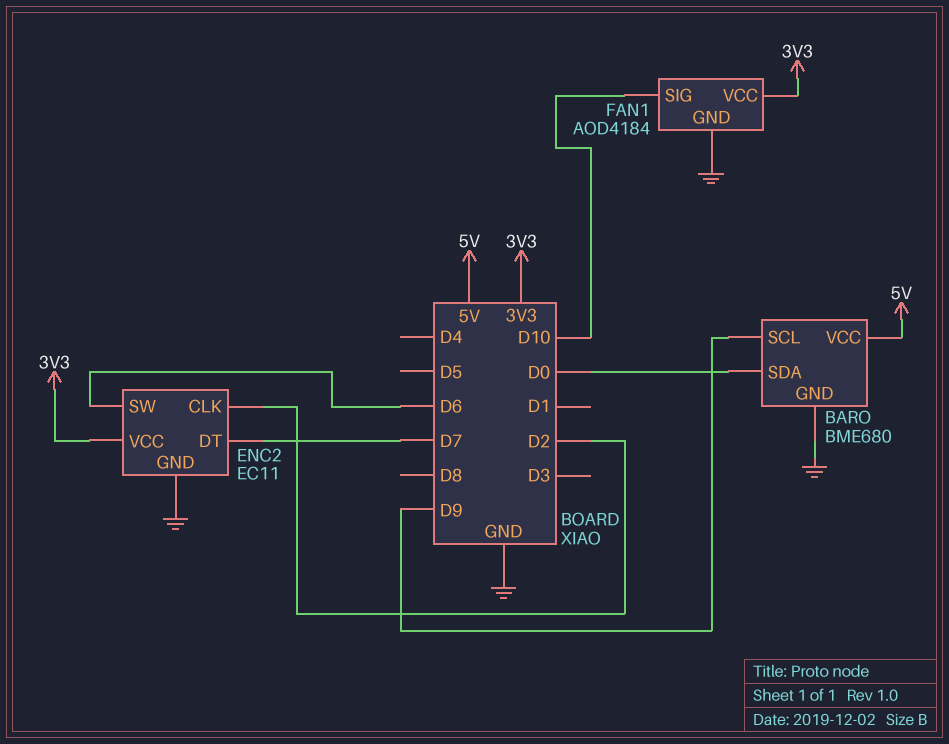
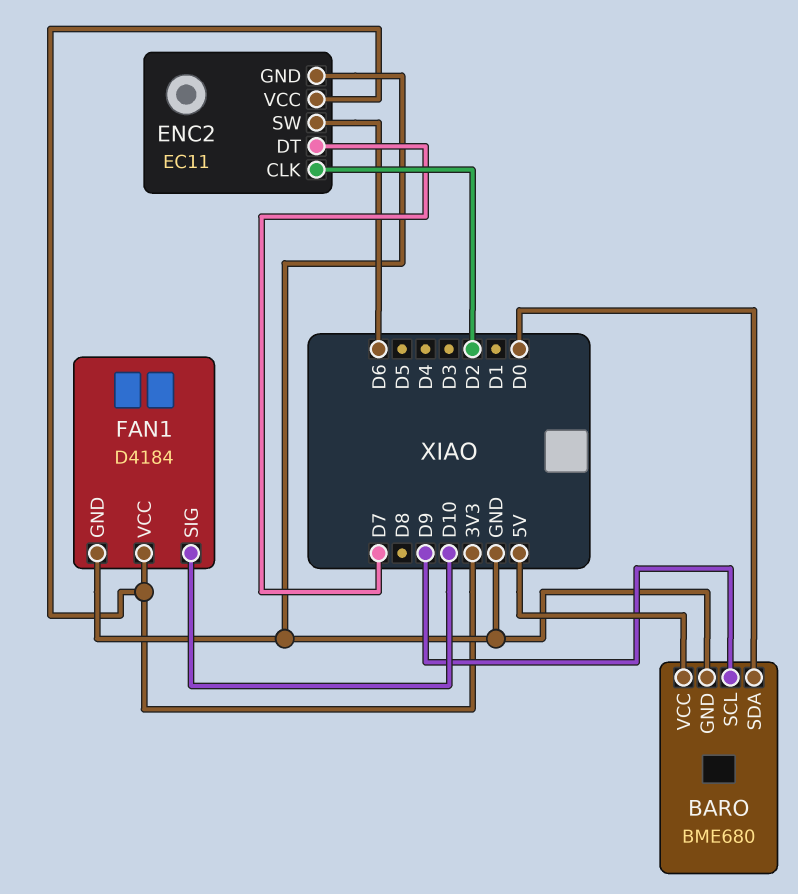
FAN1: AOD4184 -> D4184

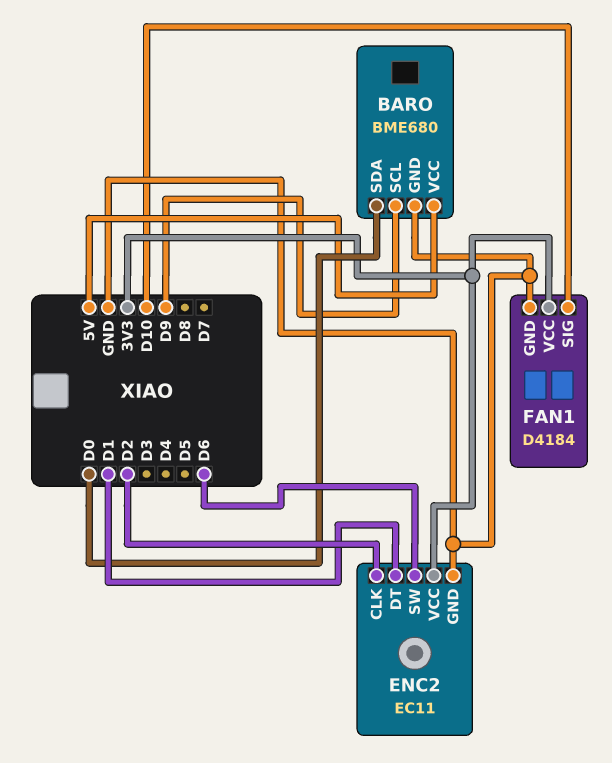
ENC2 pin DT: D7 -> D1

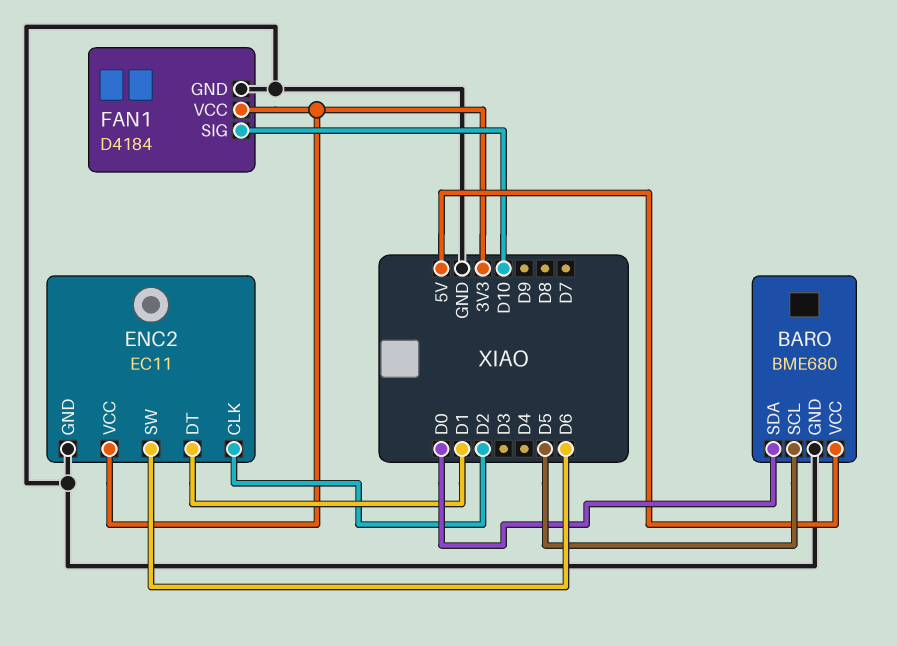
BARO pin SCL: D9 -> D5

